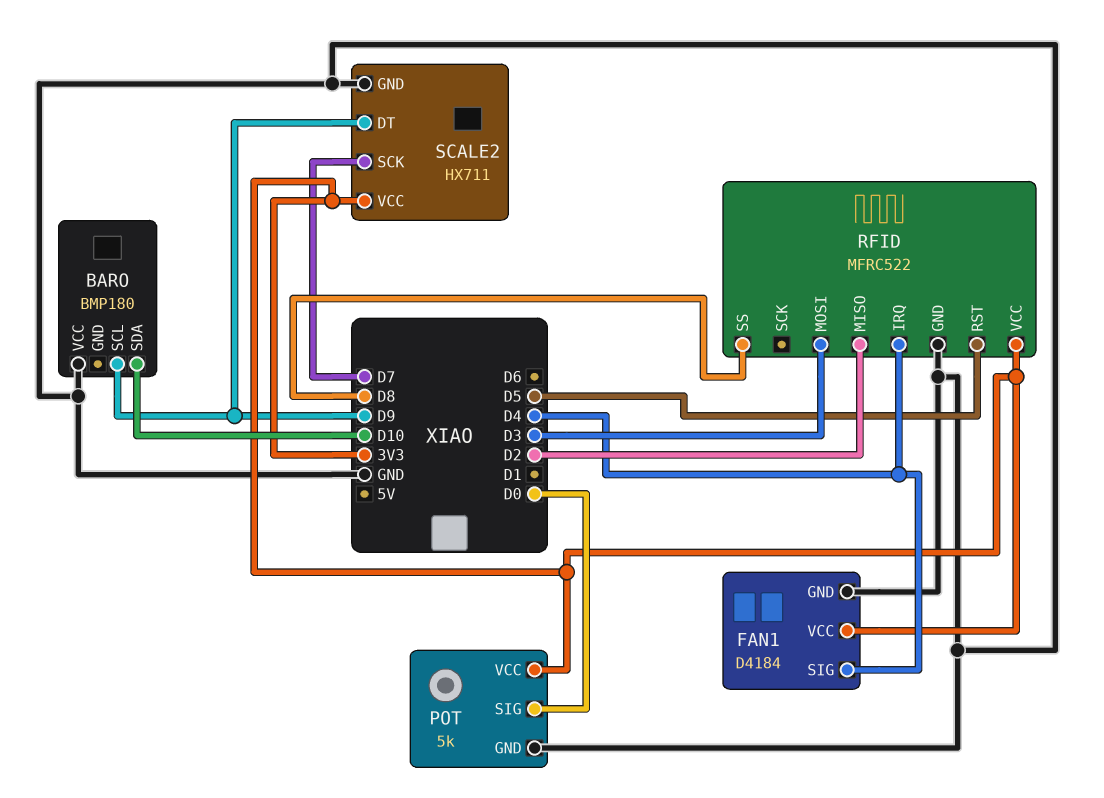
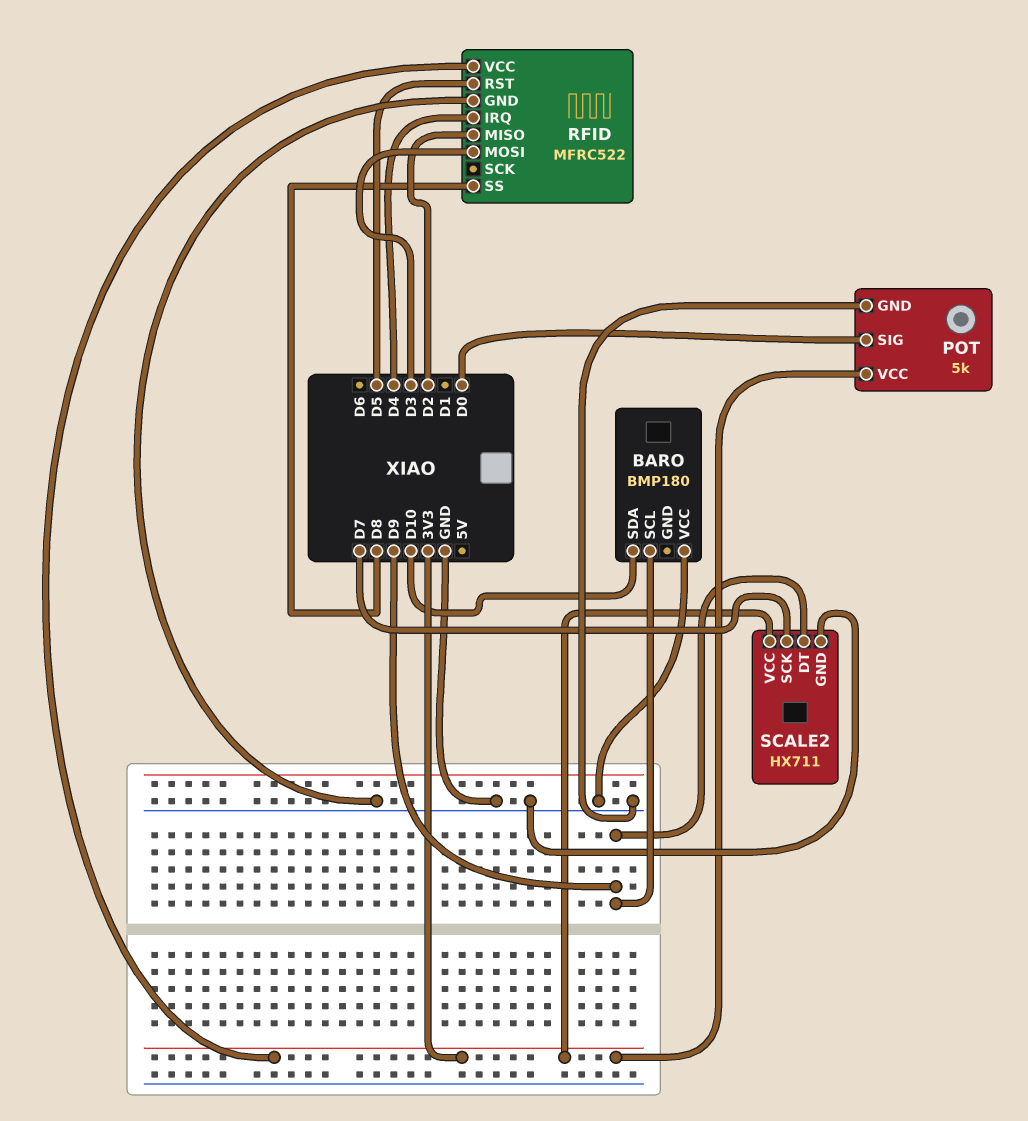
FAN1: D4184 -> none
FAN1 pin GND: GND -> none
FAN1 pin SIG: D4 -> none
FAN1 pin VCC: 3V3 -> none

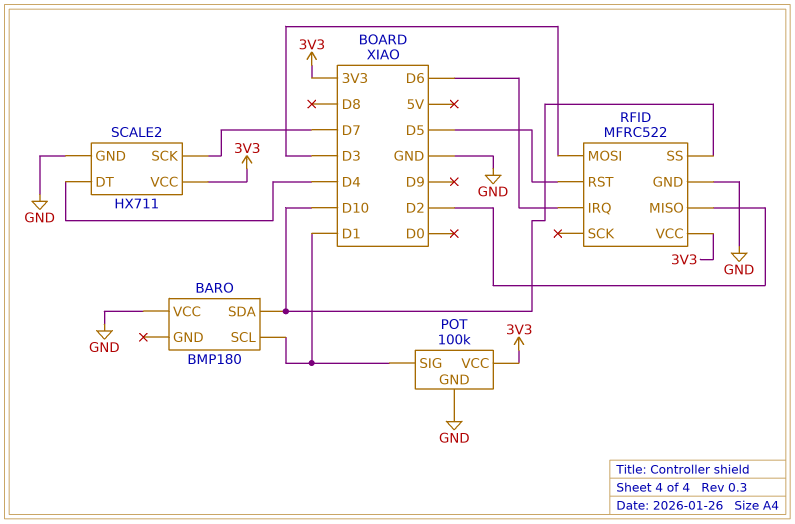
BARO pin SCL: D9 -> D1
POT: 5k -> 100k
POT pin SIG: D0 -> D1
RFID pin IRQ: D4 -> D6
RFID pin SS: D8 -> D10
SCALE2 pin DT: D9 -> D4

